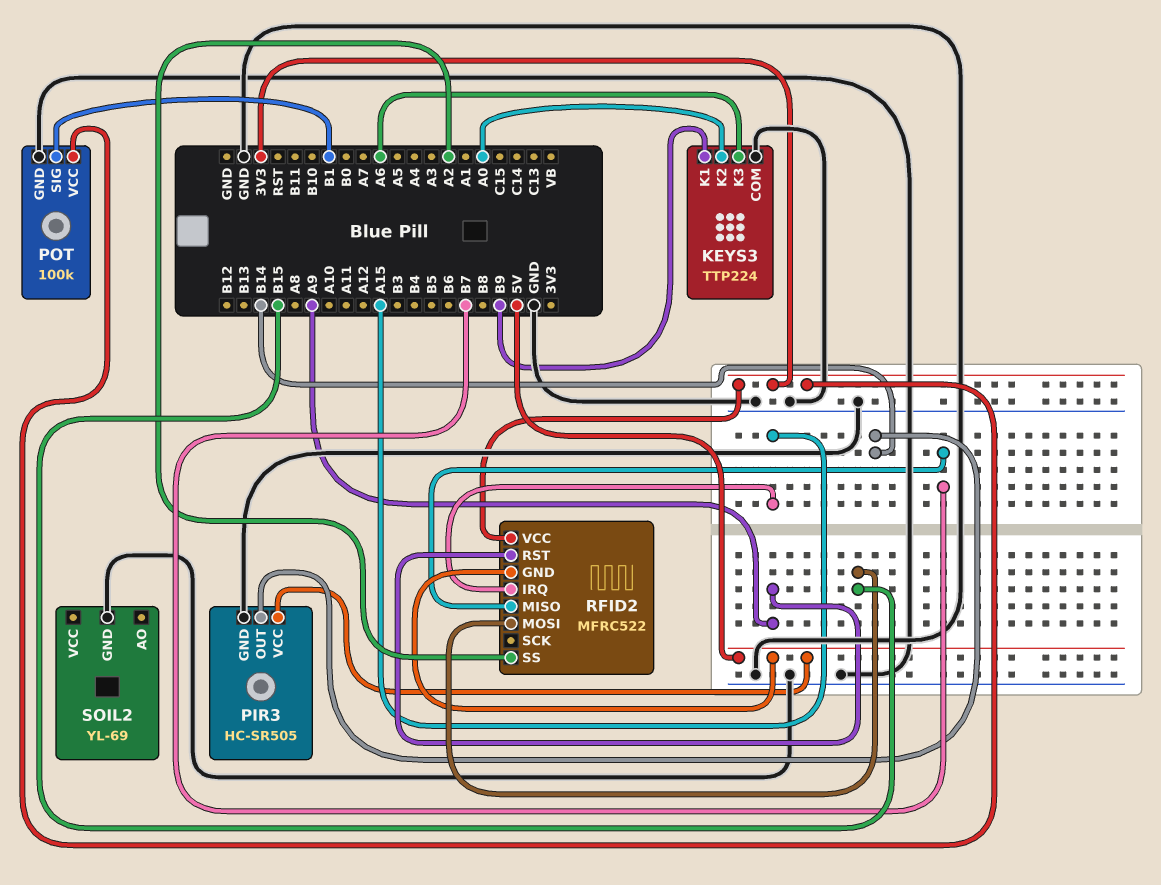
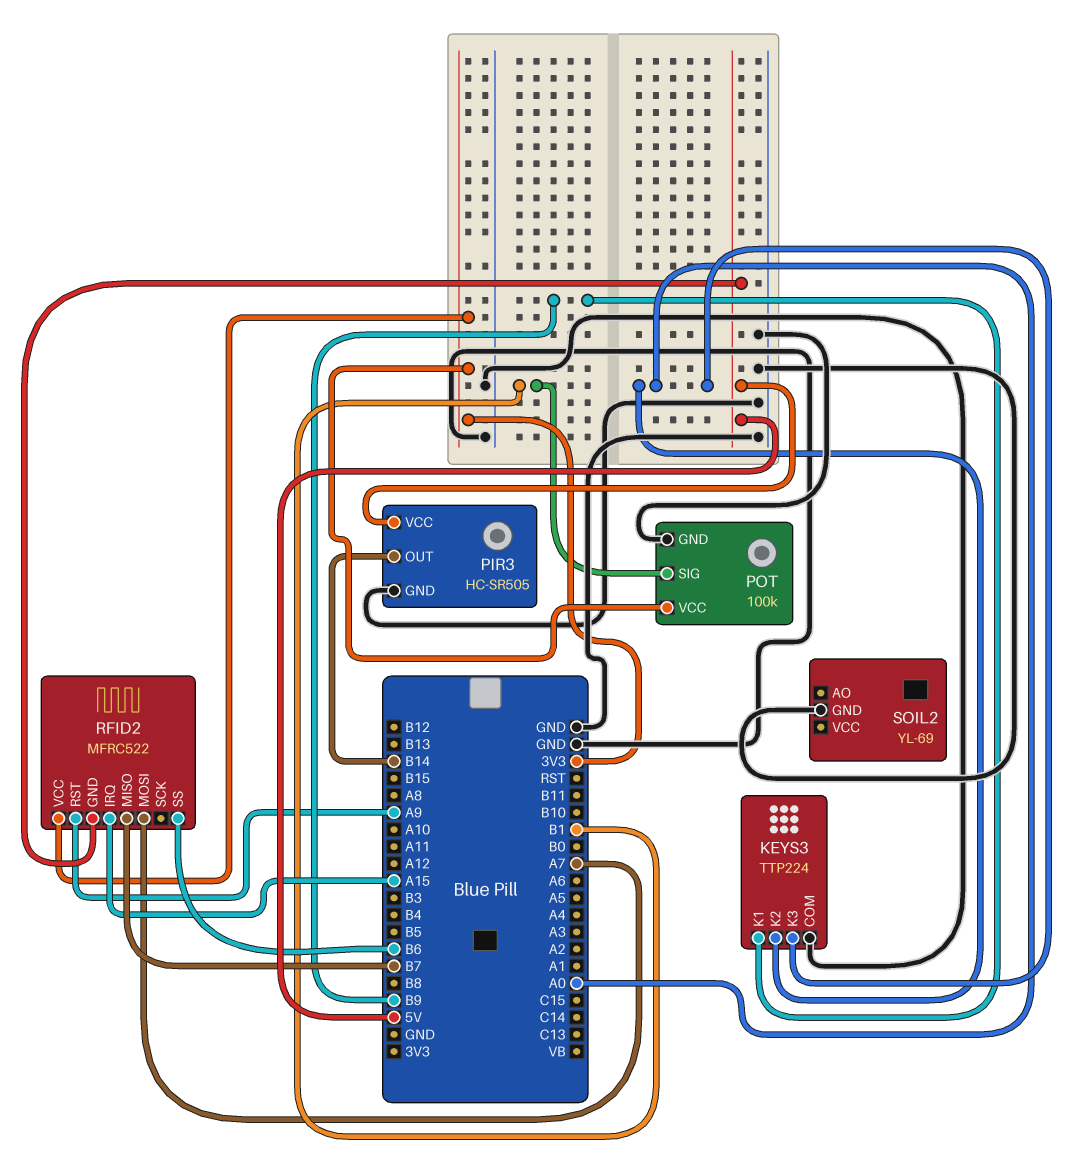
KEYS3 pin K3: A6 -> A0
RFID2 pin MOSI: B15 -> A7
RFID2 pin SS: A2 -> B6

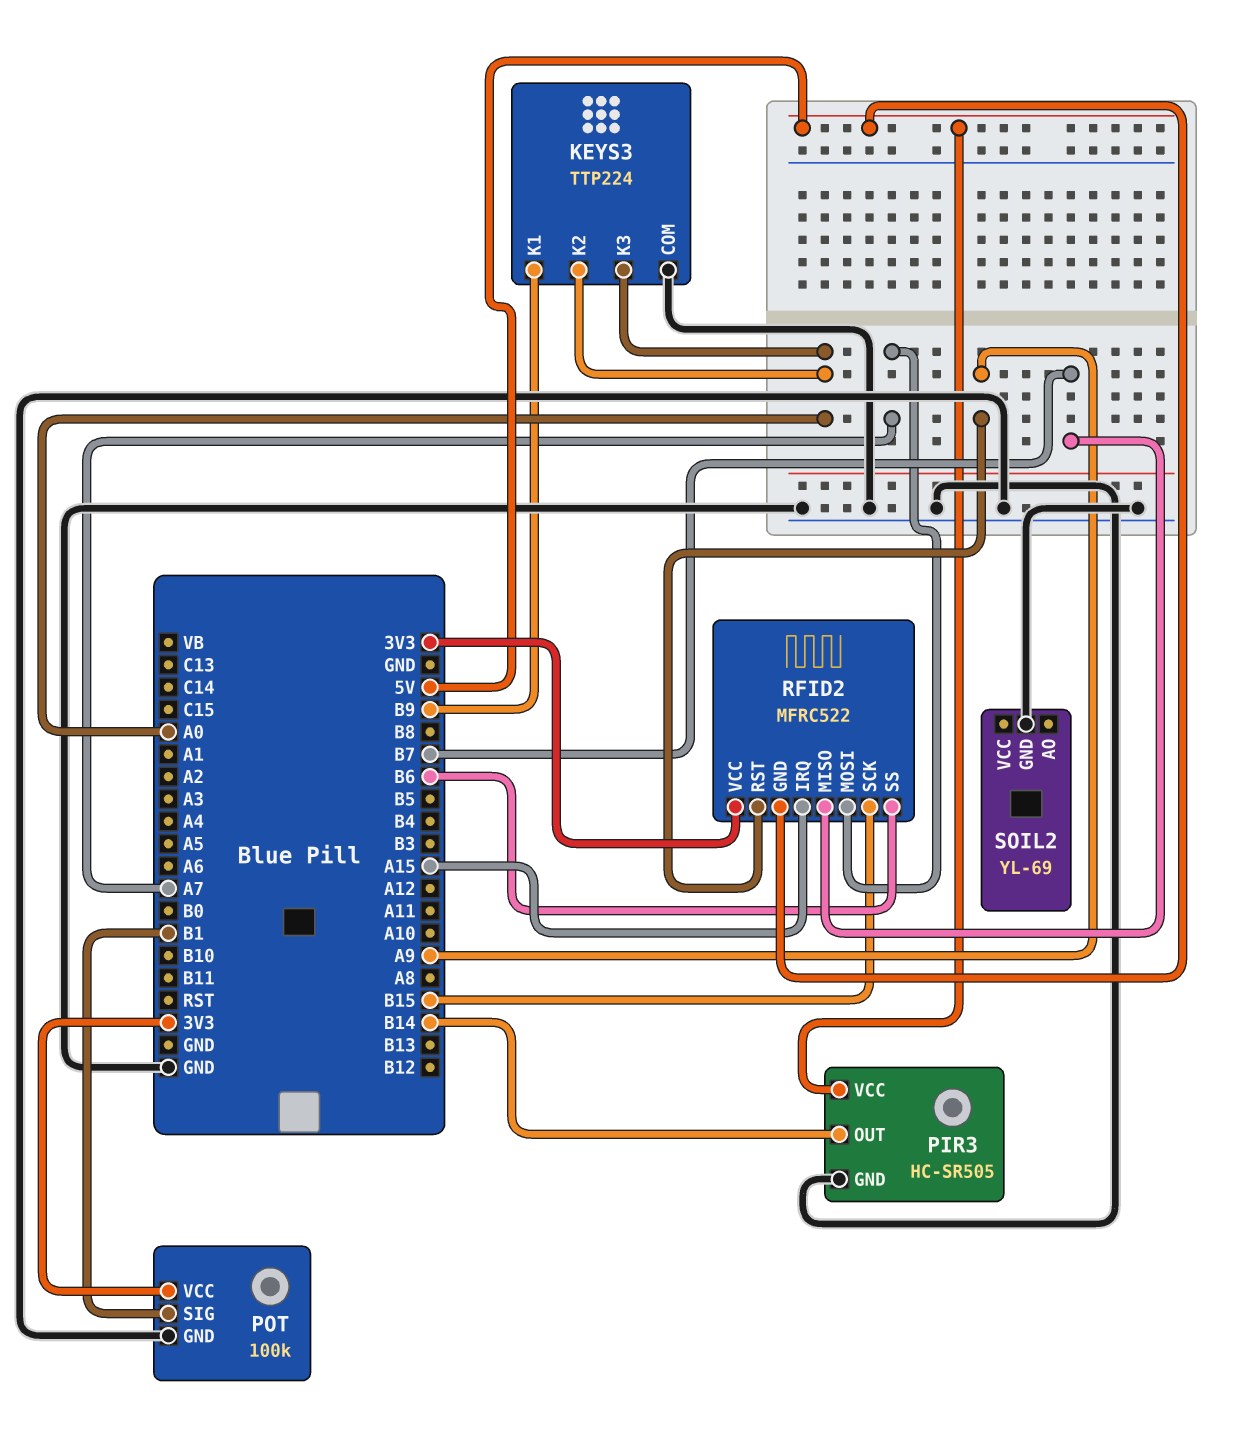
RFID2 pin SCK: none -> B15

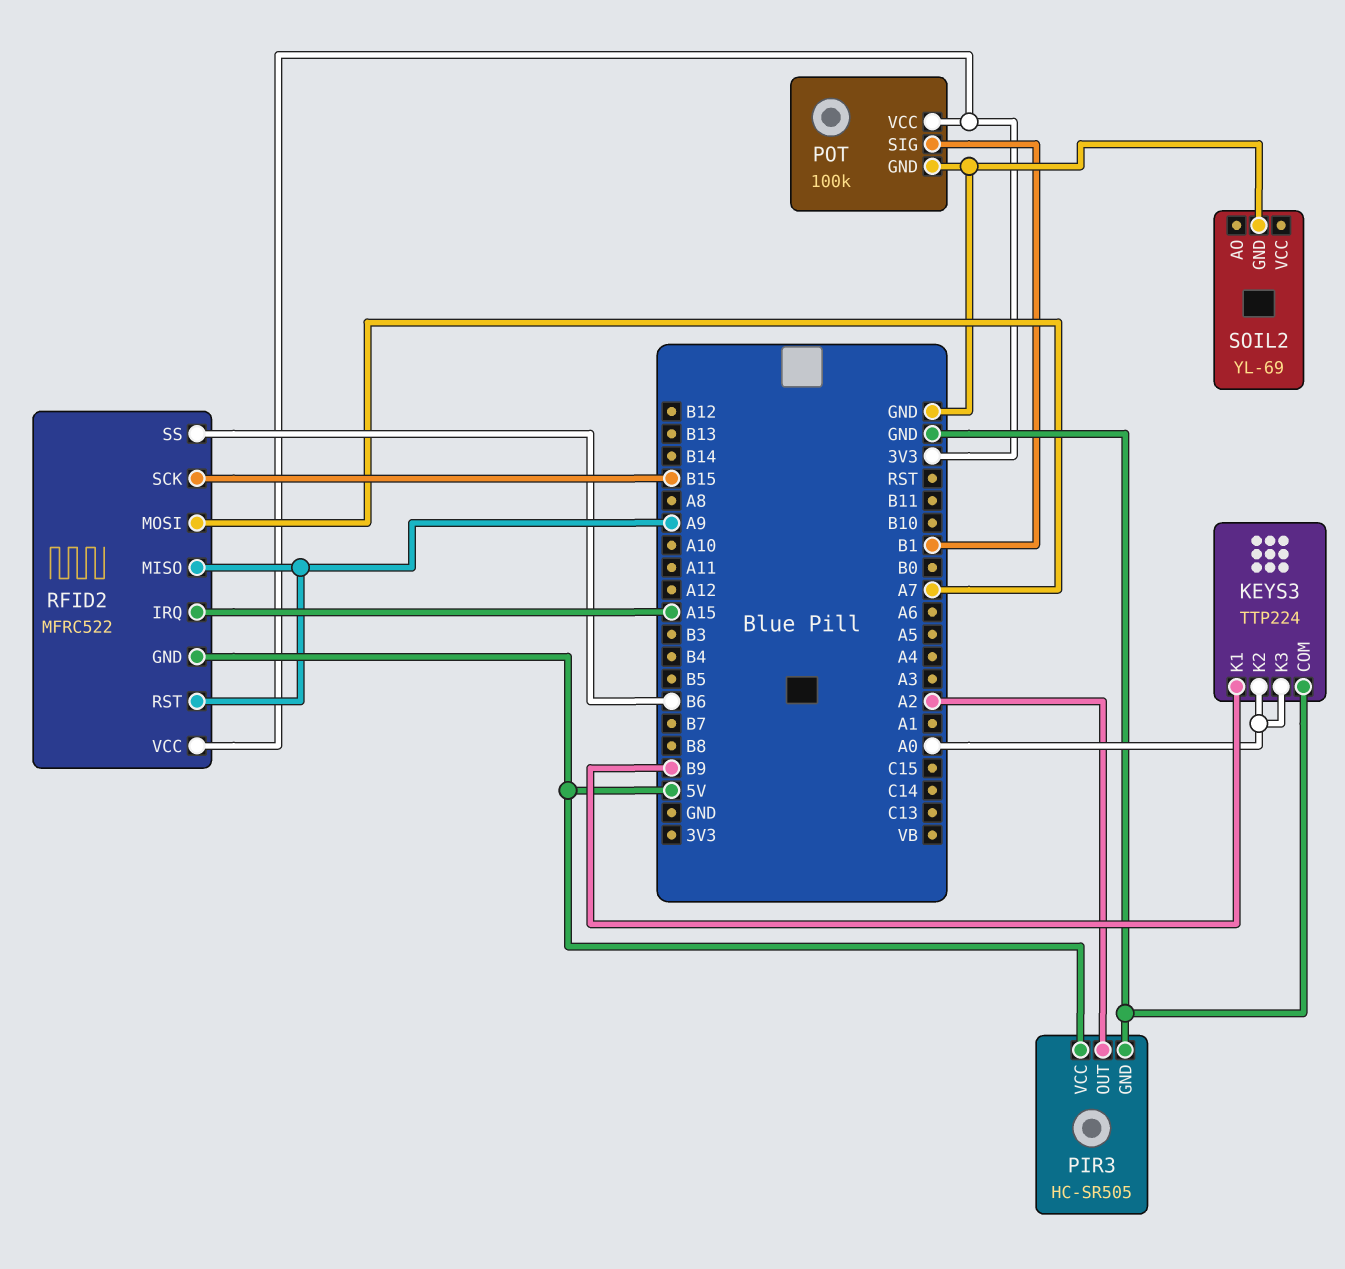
PIR3 pin OUT: B14 -> A2
RFID2 pin MISO: B7 -> A9

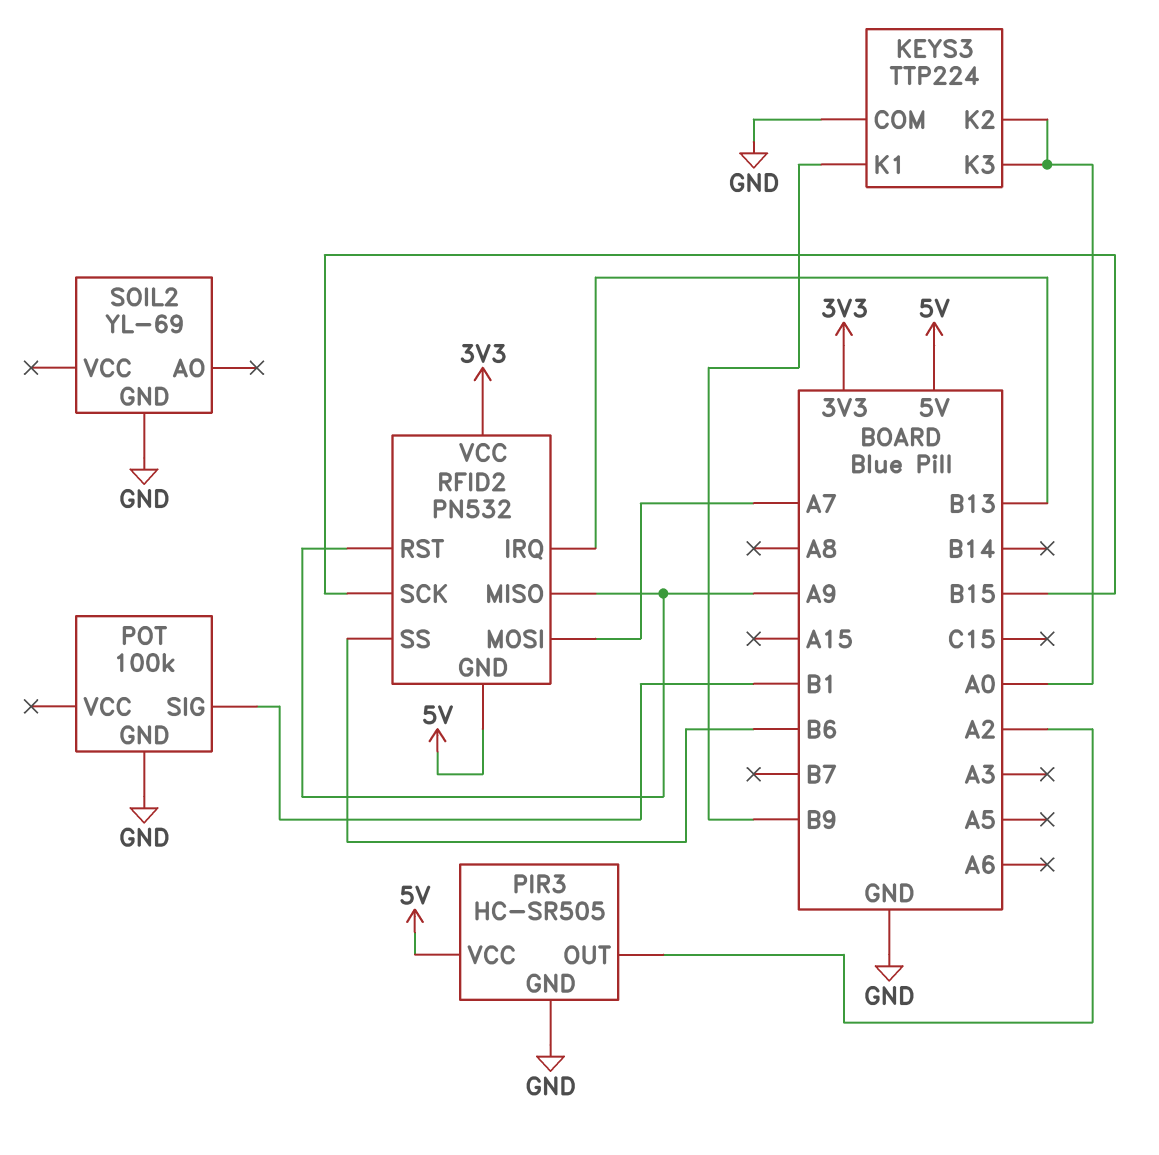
POT pin VCC: 3V3 -> none
RFID2: MFRC522 -> PN532
RFID2 pin IRQ: A15 -> B13

